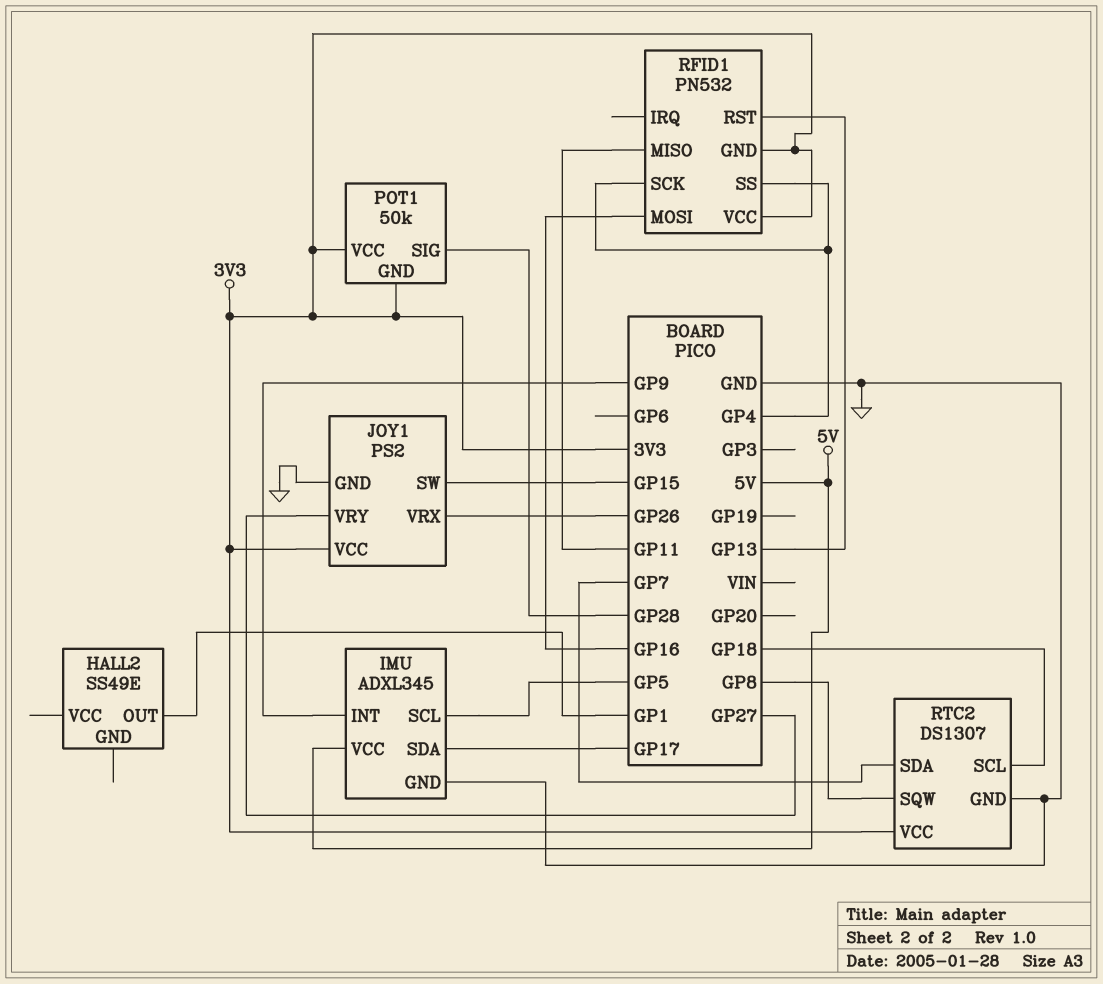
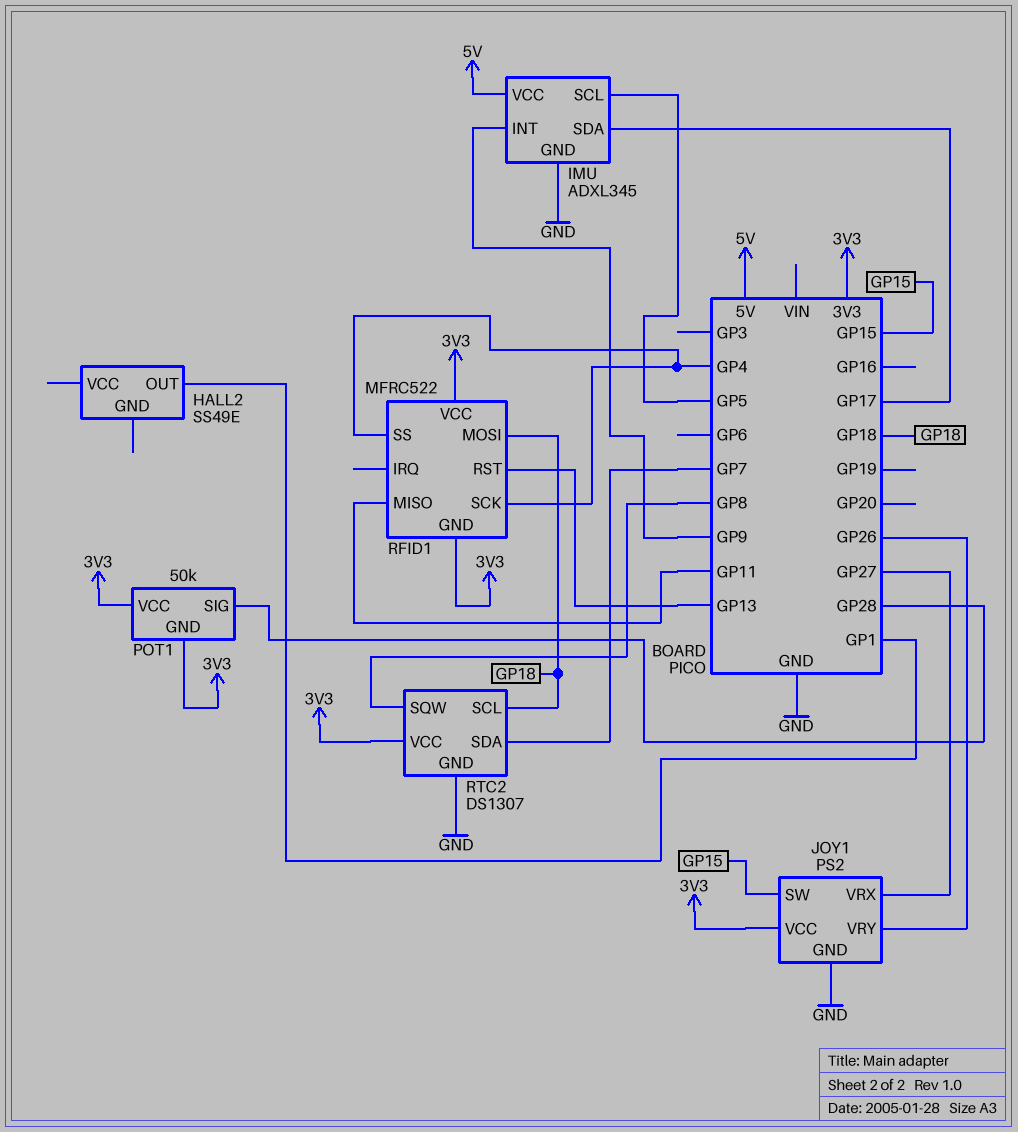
JOY1 pin VRX: GP26 -> GP27
JOY1 pin VRY: GP27 -> GP26
RFID1: PN532 -> MFRC522
RFID1 pin MOSI: GP16 -> GP18

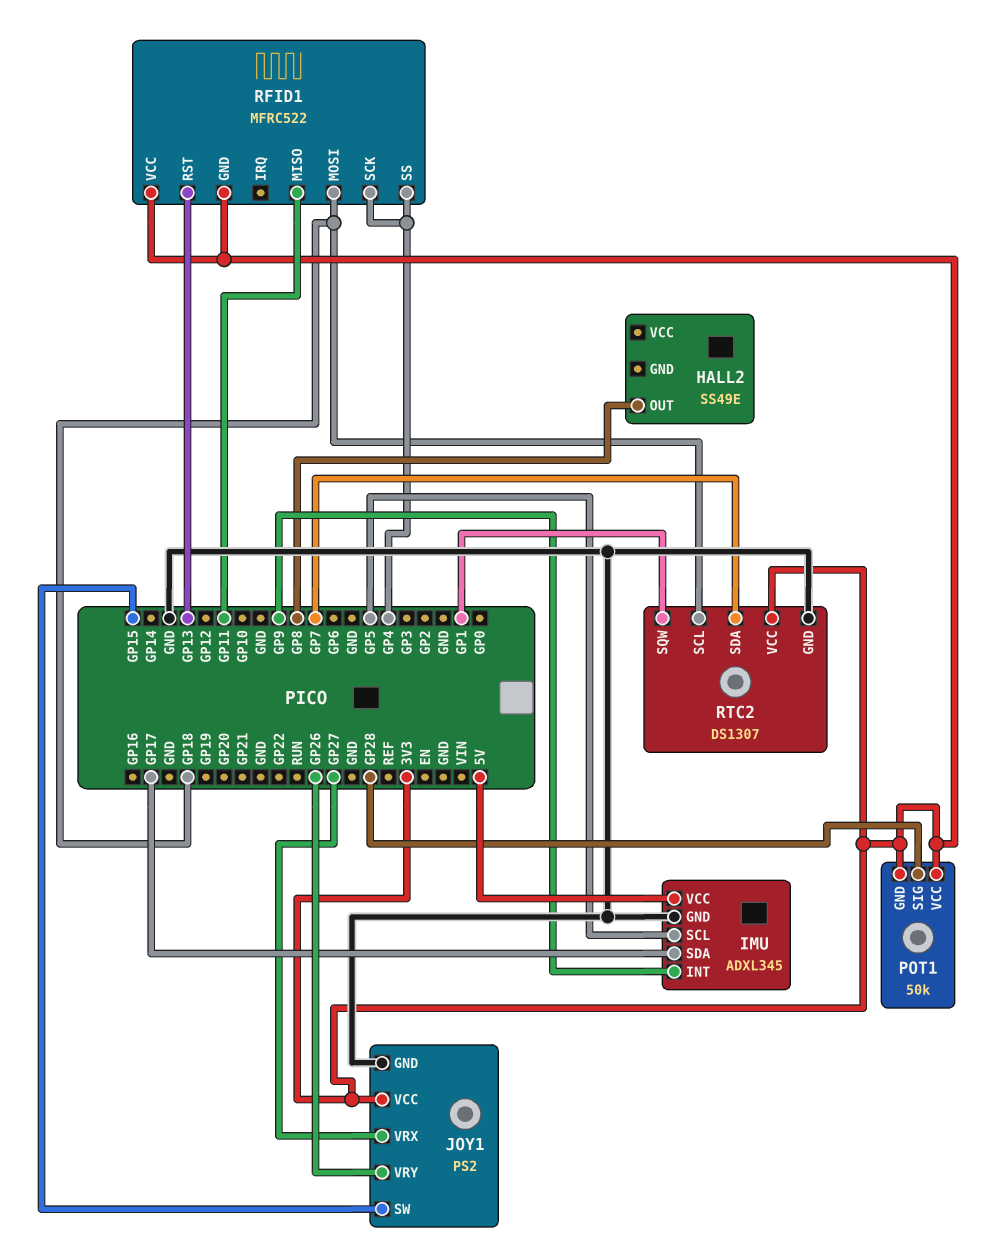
HALL2 pin OUT: GP1 -> GP8
RTC2 pin SQW: GP8 -> GP1

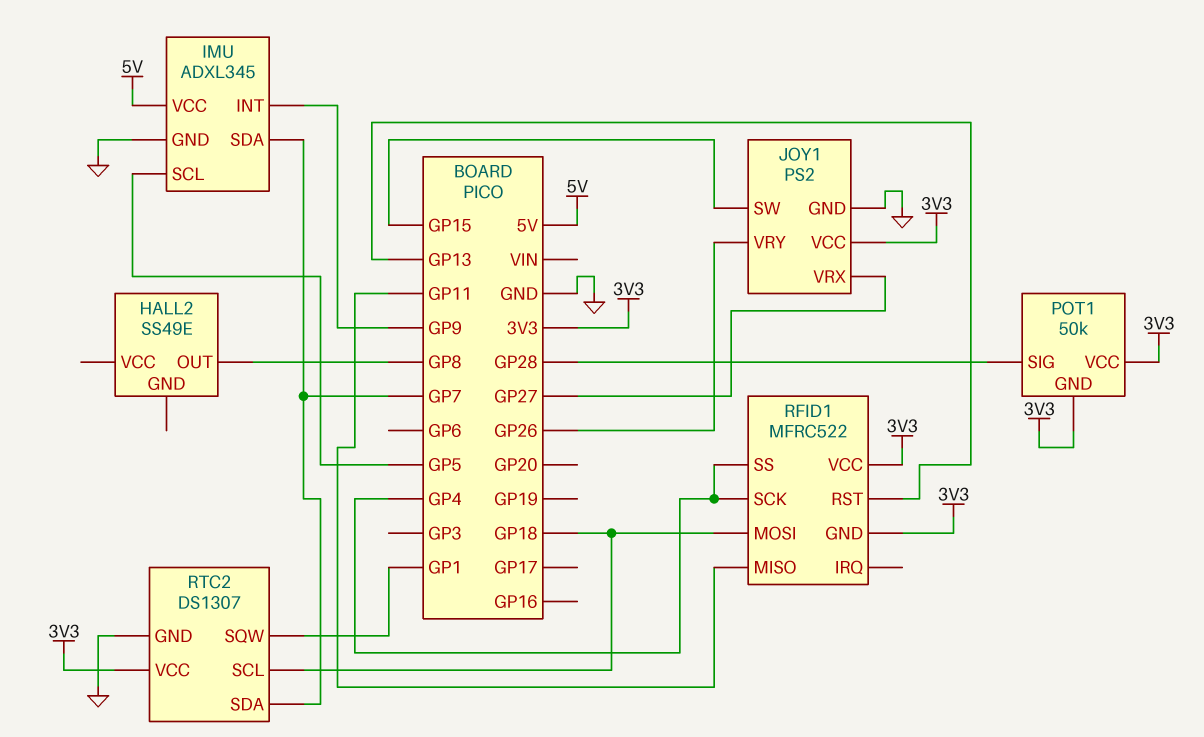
IMU pin SDA: GP17 -> GP7

